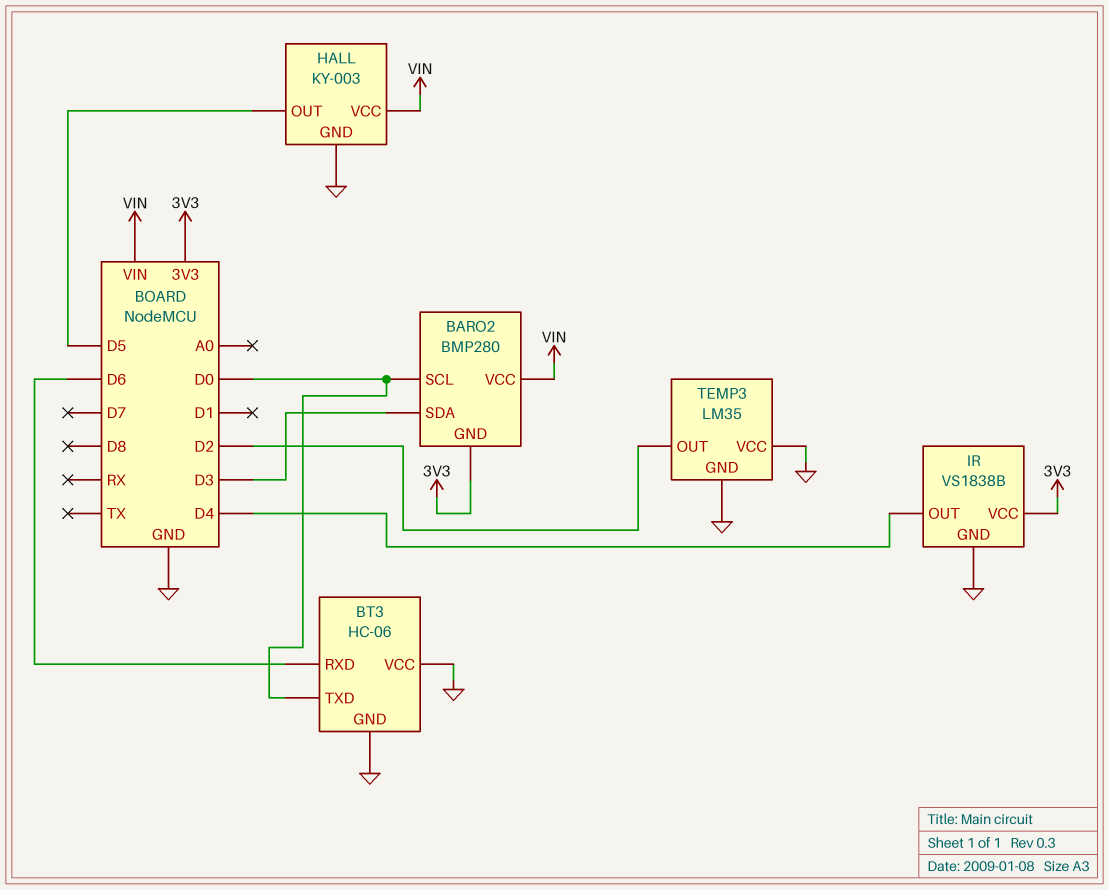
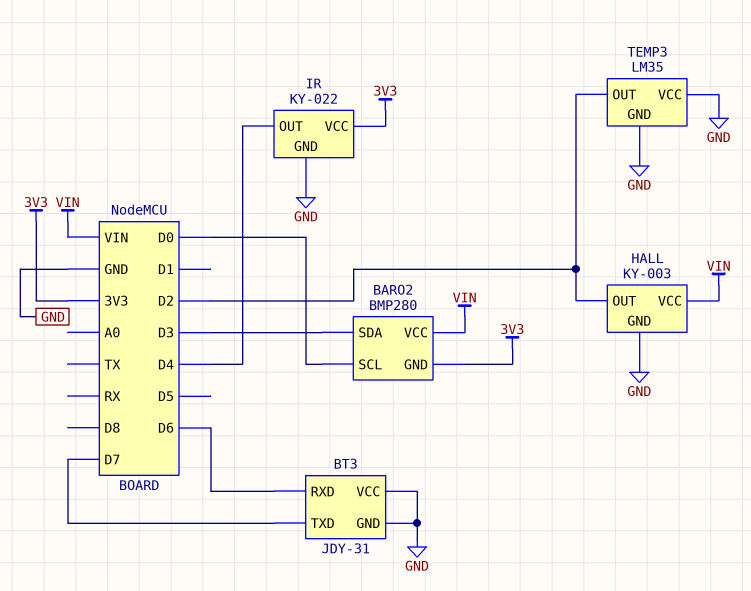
BT3: HC-06 -> JDY-31
BT3 pin TXD: D0 -> D7
HALL pin OUT: D5 -> D2
IR: VS1838B -> KY-022

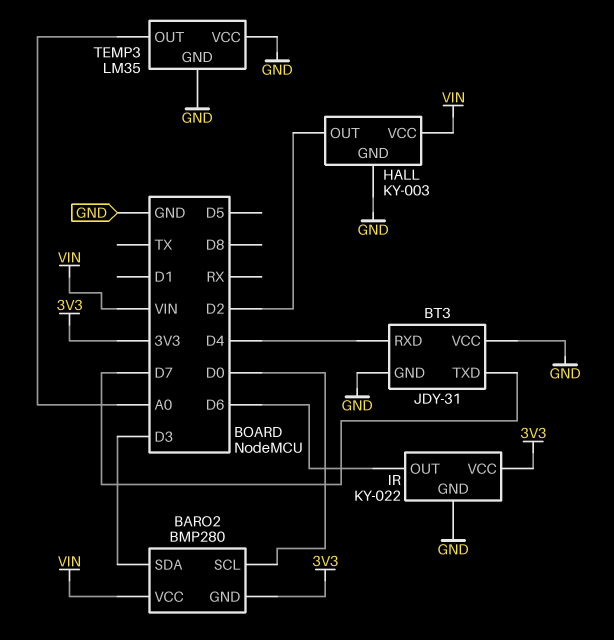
BT3 pin RXD: D6 -> D4
IR pin OUT: D4 -> D6
TEMP3 pin OUT: D2 -> A0

